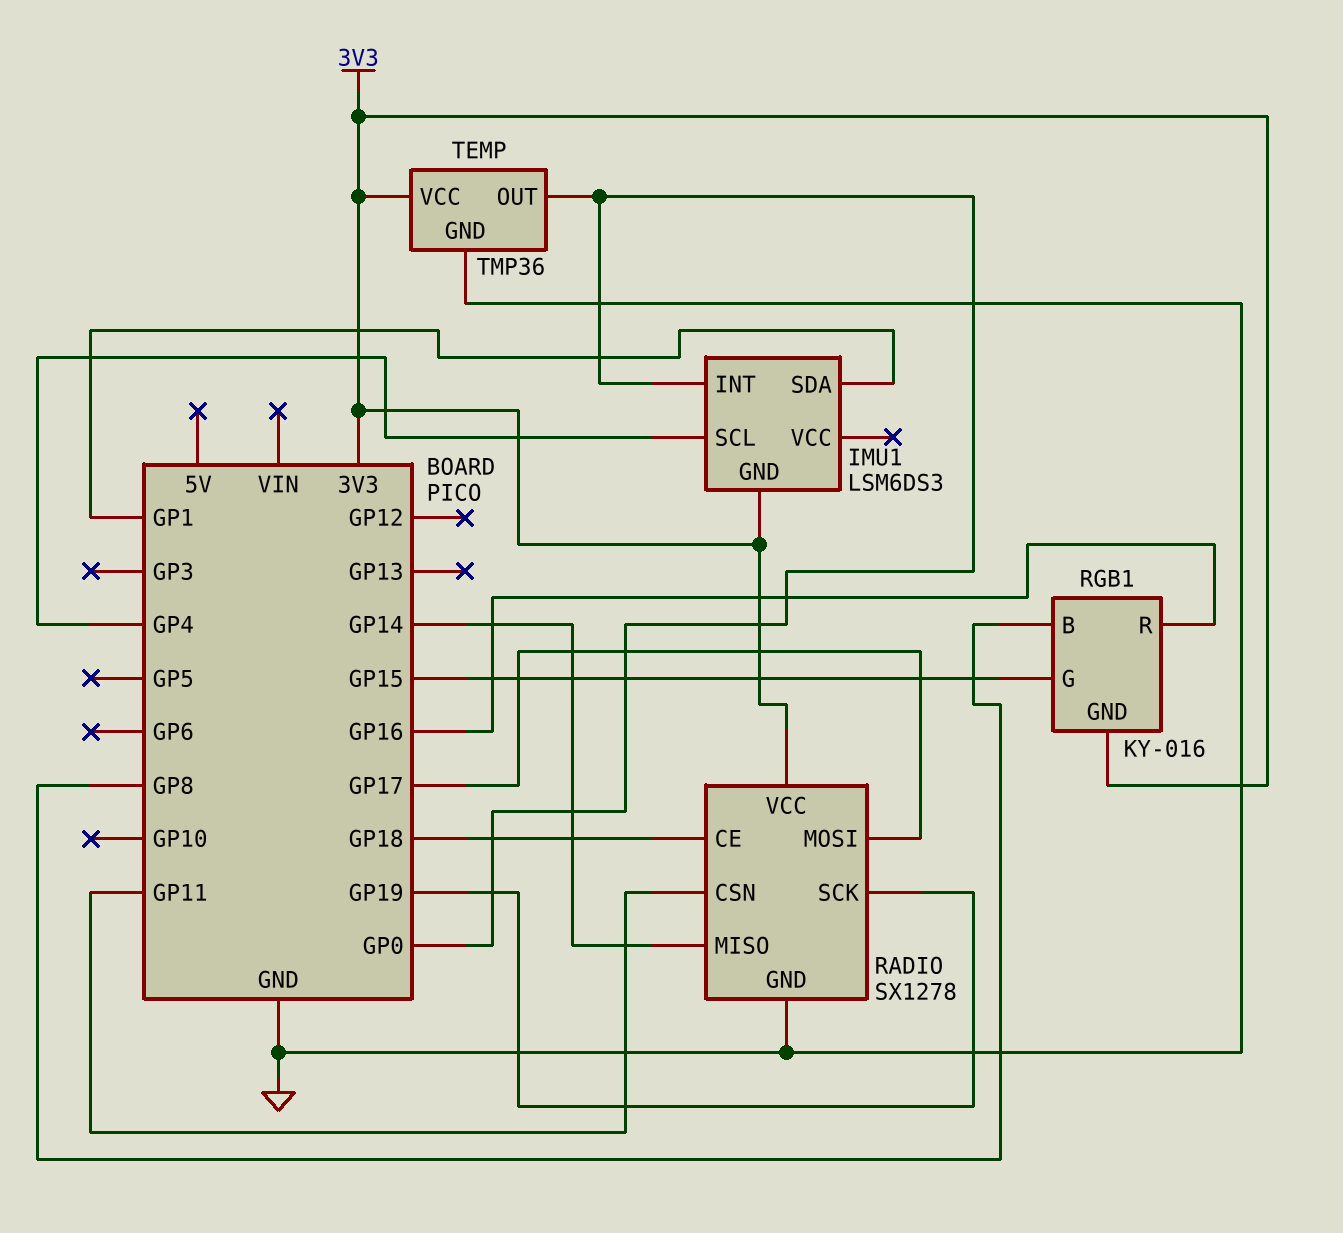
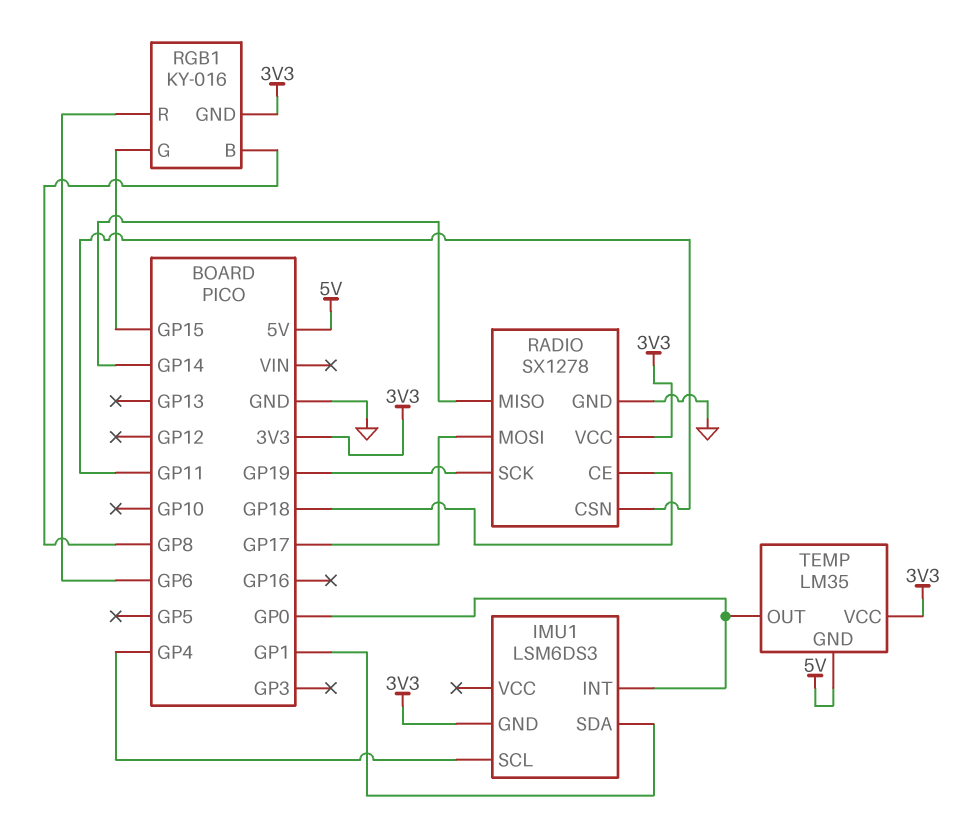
RGB1 pin R: GP16 -> GP6
TEMP: TMP36 -> LM35
TEMP pin GND: GND -> 5V

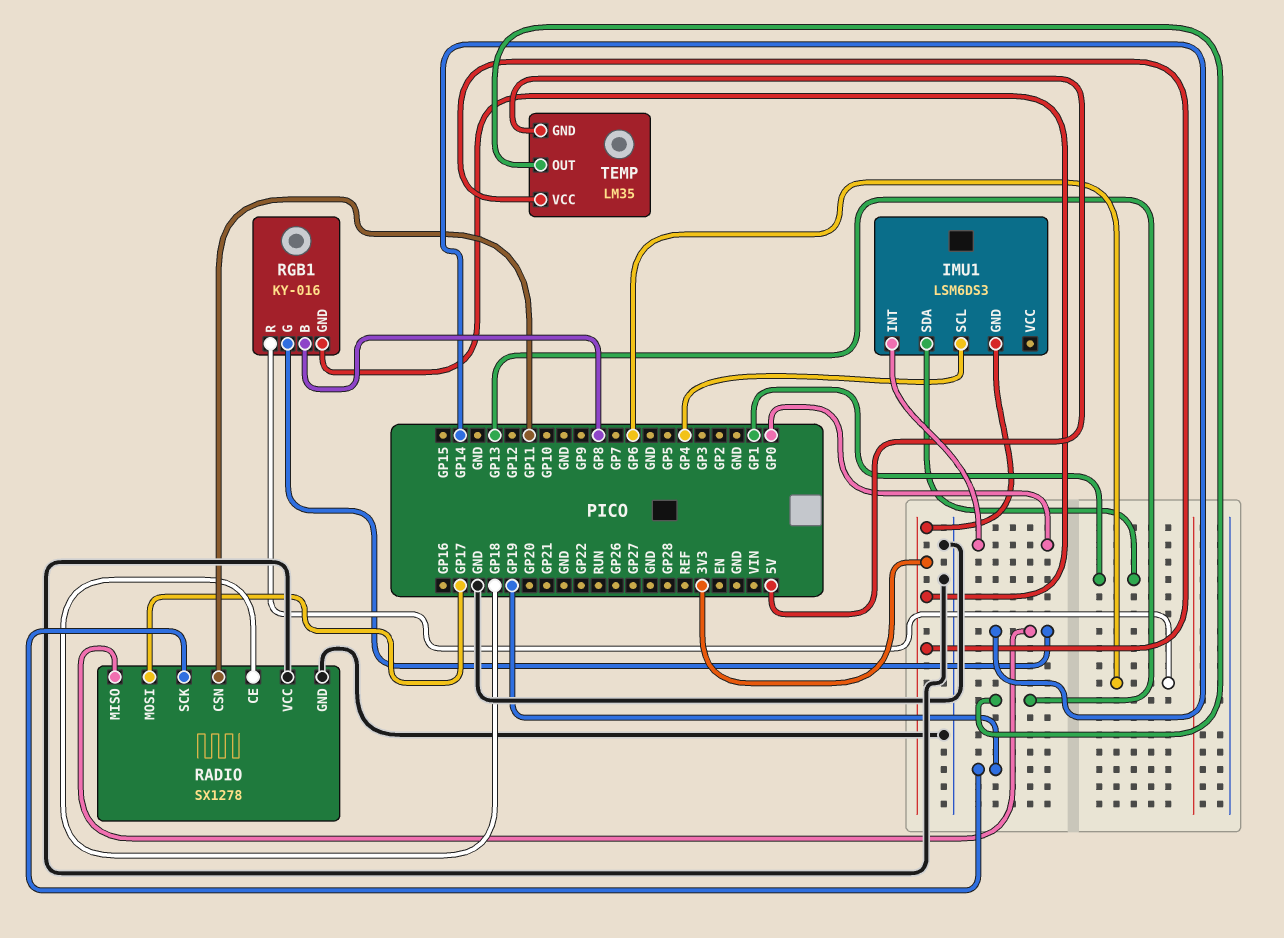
RADIO pin VCC: 3V3 -> GND
RGB1 pin G: GP15 -> GP14
TEMP pin OUT: GP0 -> GP13

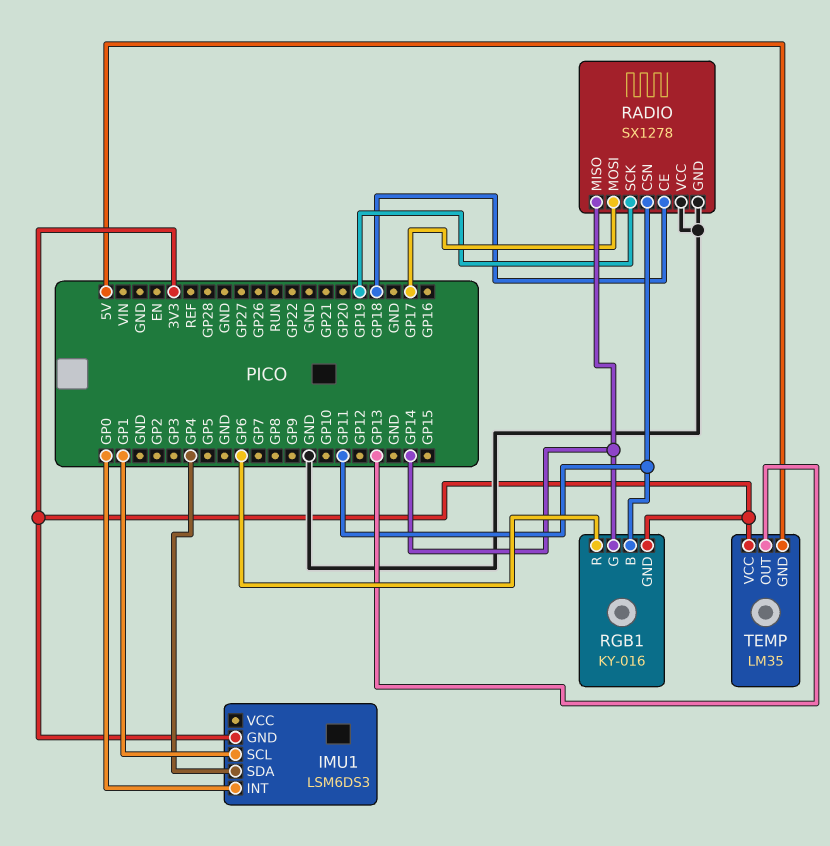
IMU1 pin SCL: GP4 -> GP1
IMU1 pin SDA: GP1 -> GP4
RGB1 pin B: GP8 -> GP11

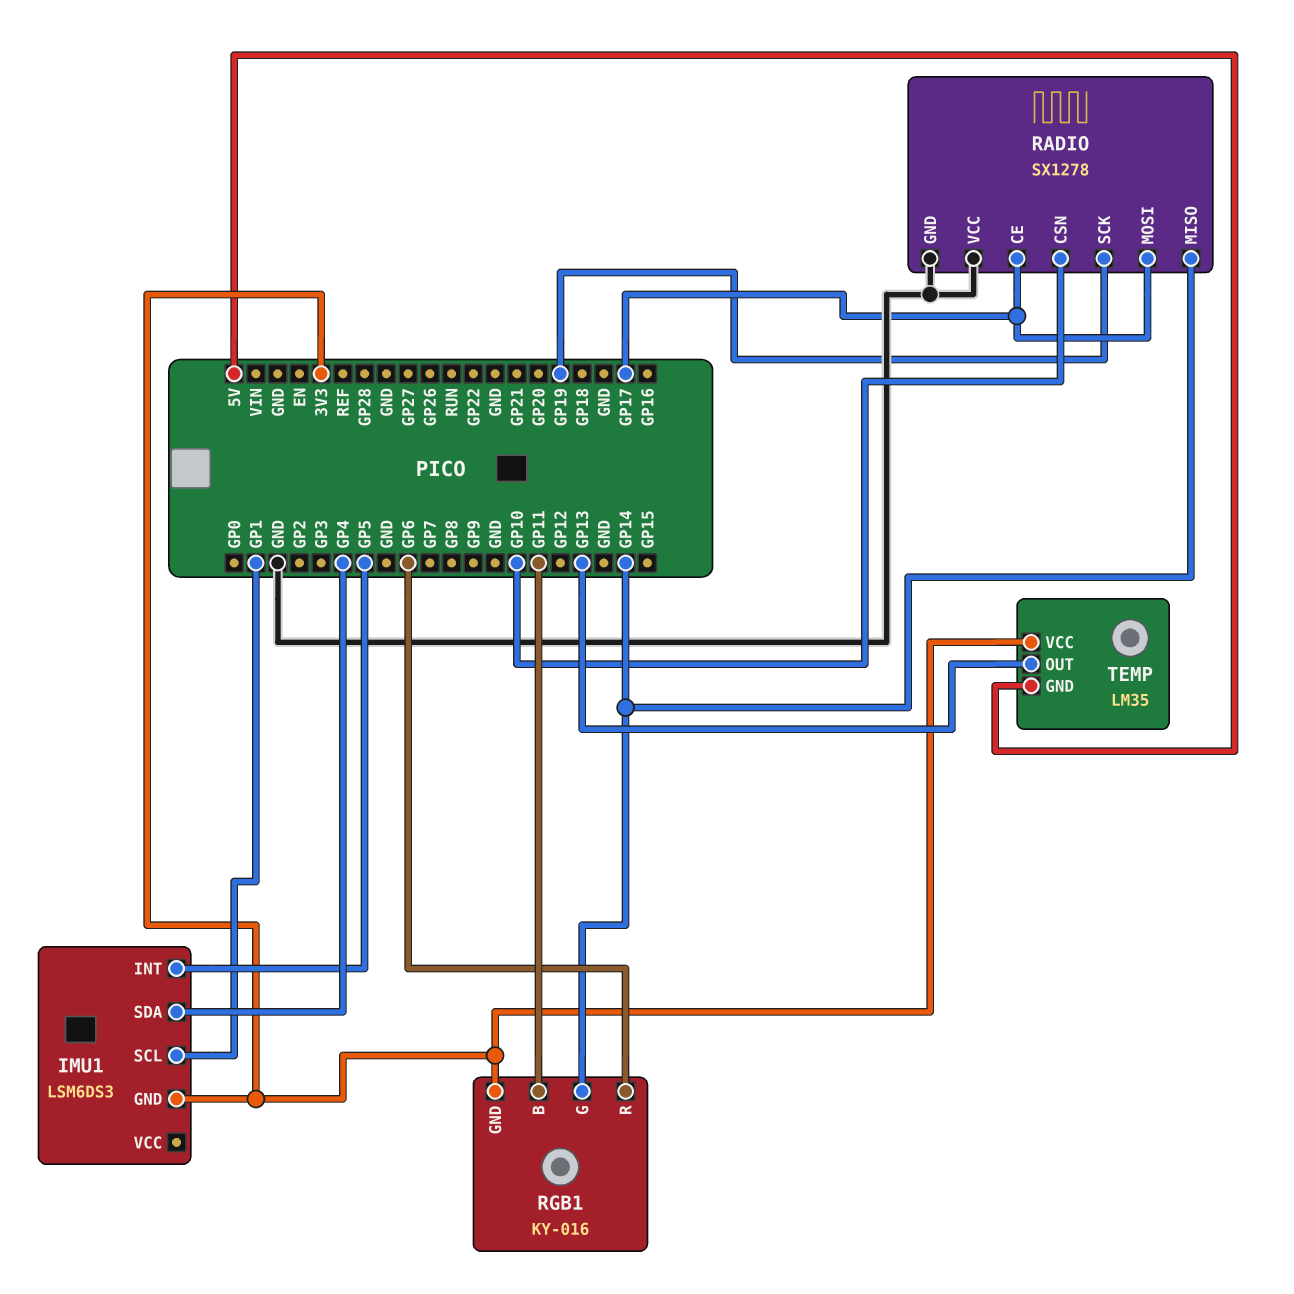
IMU1 pin INT: GP0 -> GP5
RADIO pin CE: GP18 -> GP17
RADIO pin CSN: GP11 -> GP10

